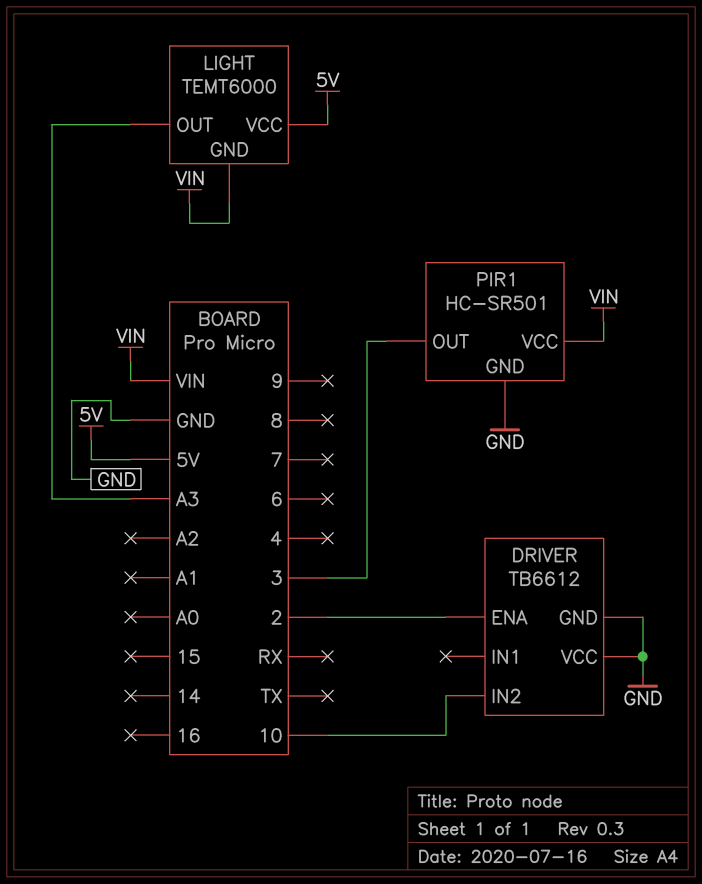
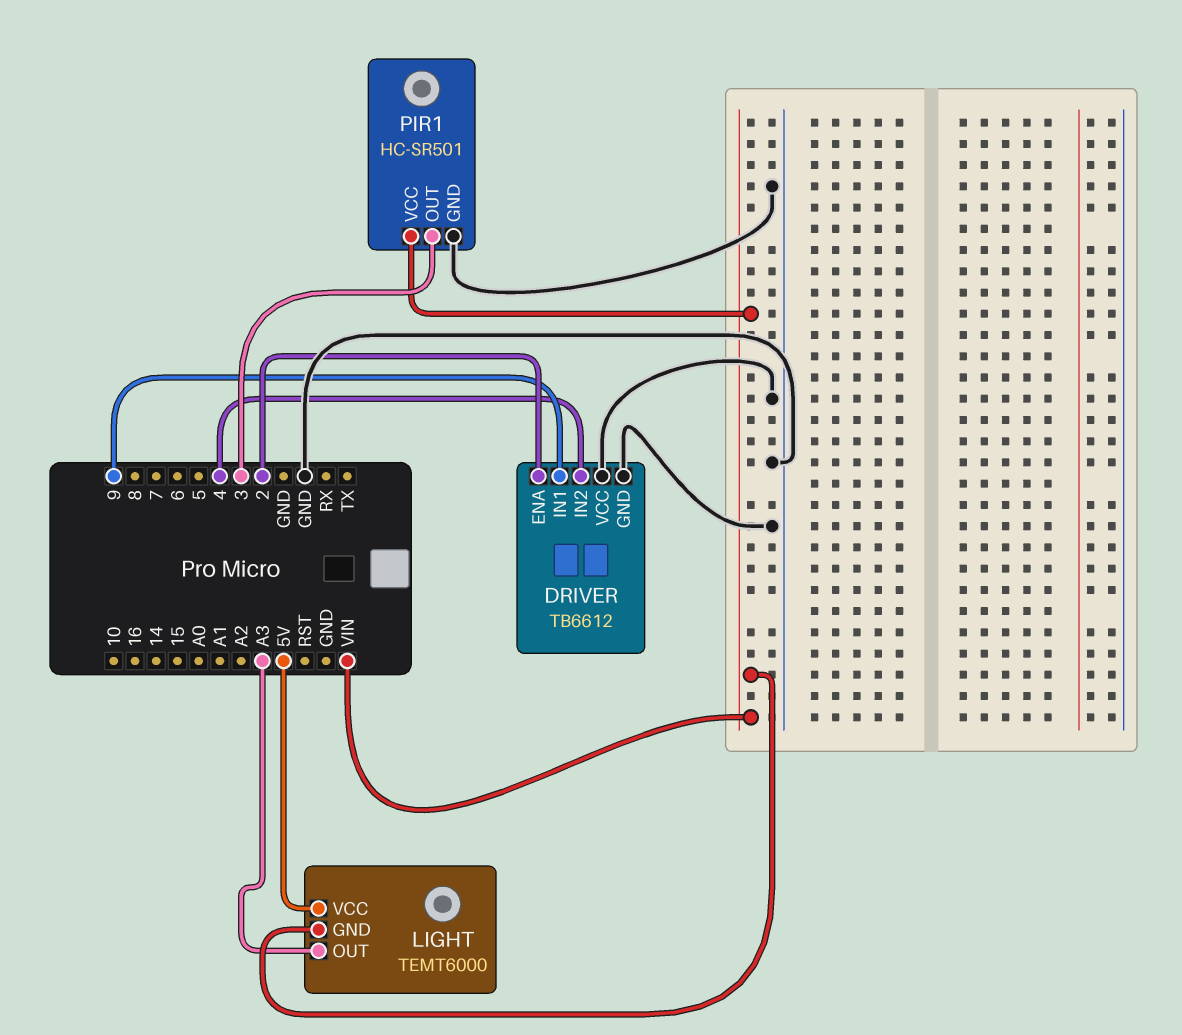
DRIVER pin IN1: none -> 9
DRIVER pin IN2: 10 -> 4

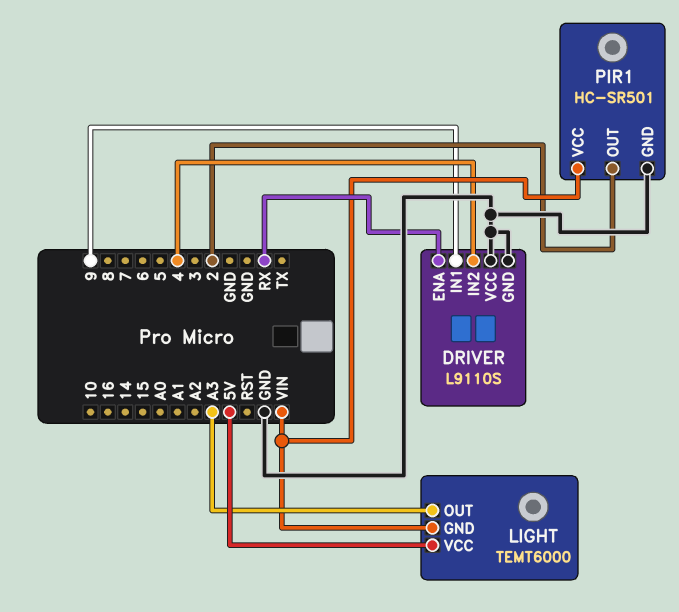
DRIVER: TB6612 -> L9110S
DRIVER pin ENA: 2 -> RX
PIR1 pin OUT: 3 -> 2

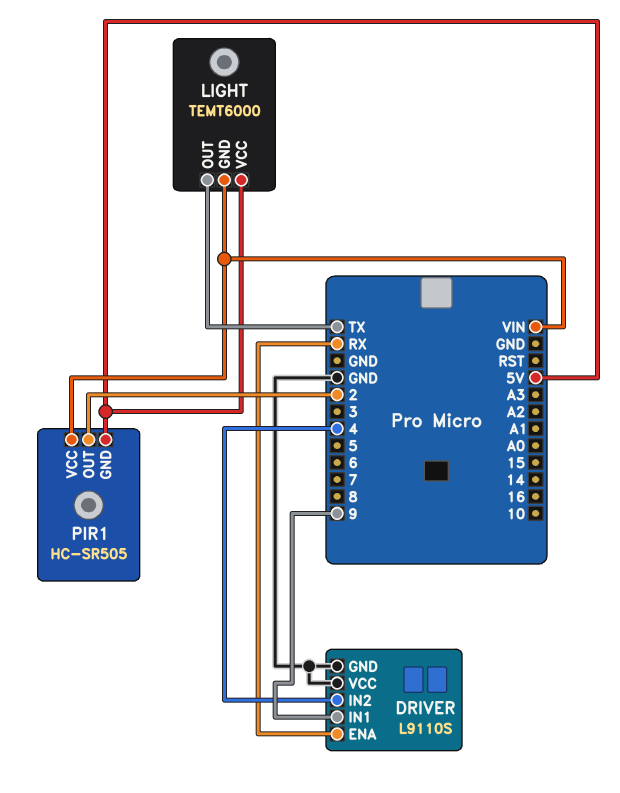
LIGHT pin OUT: A3 -> TX
PIR1: HC-SR501 -> HC-SR505
PIR1 pin GND: GND -> 5V

